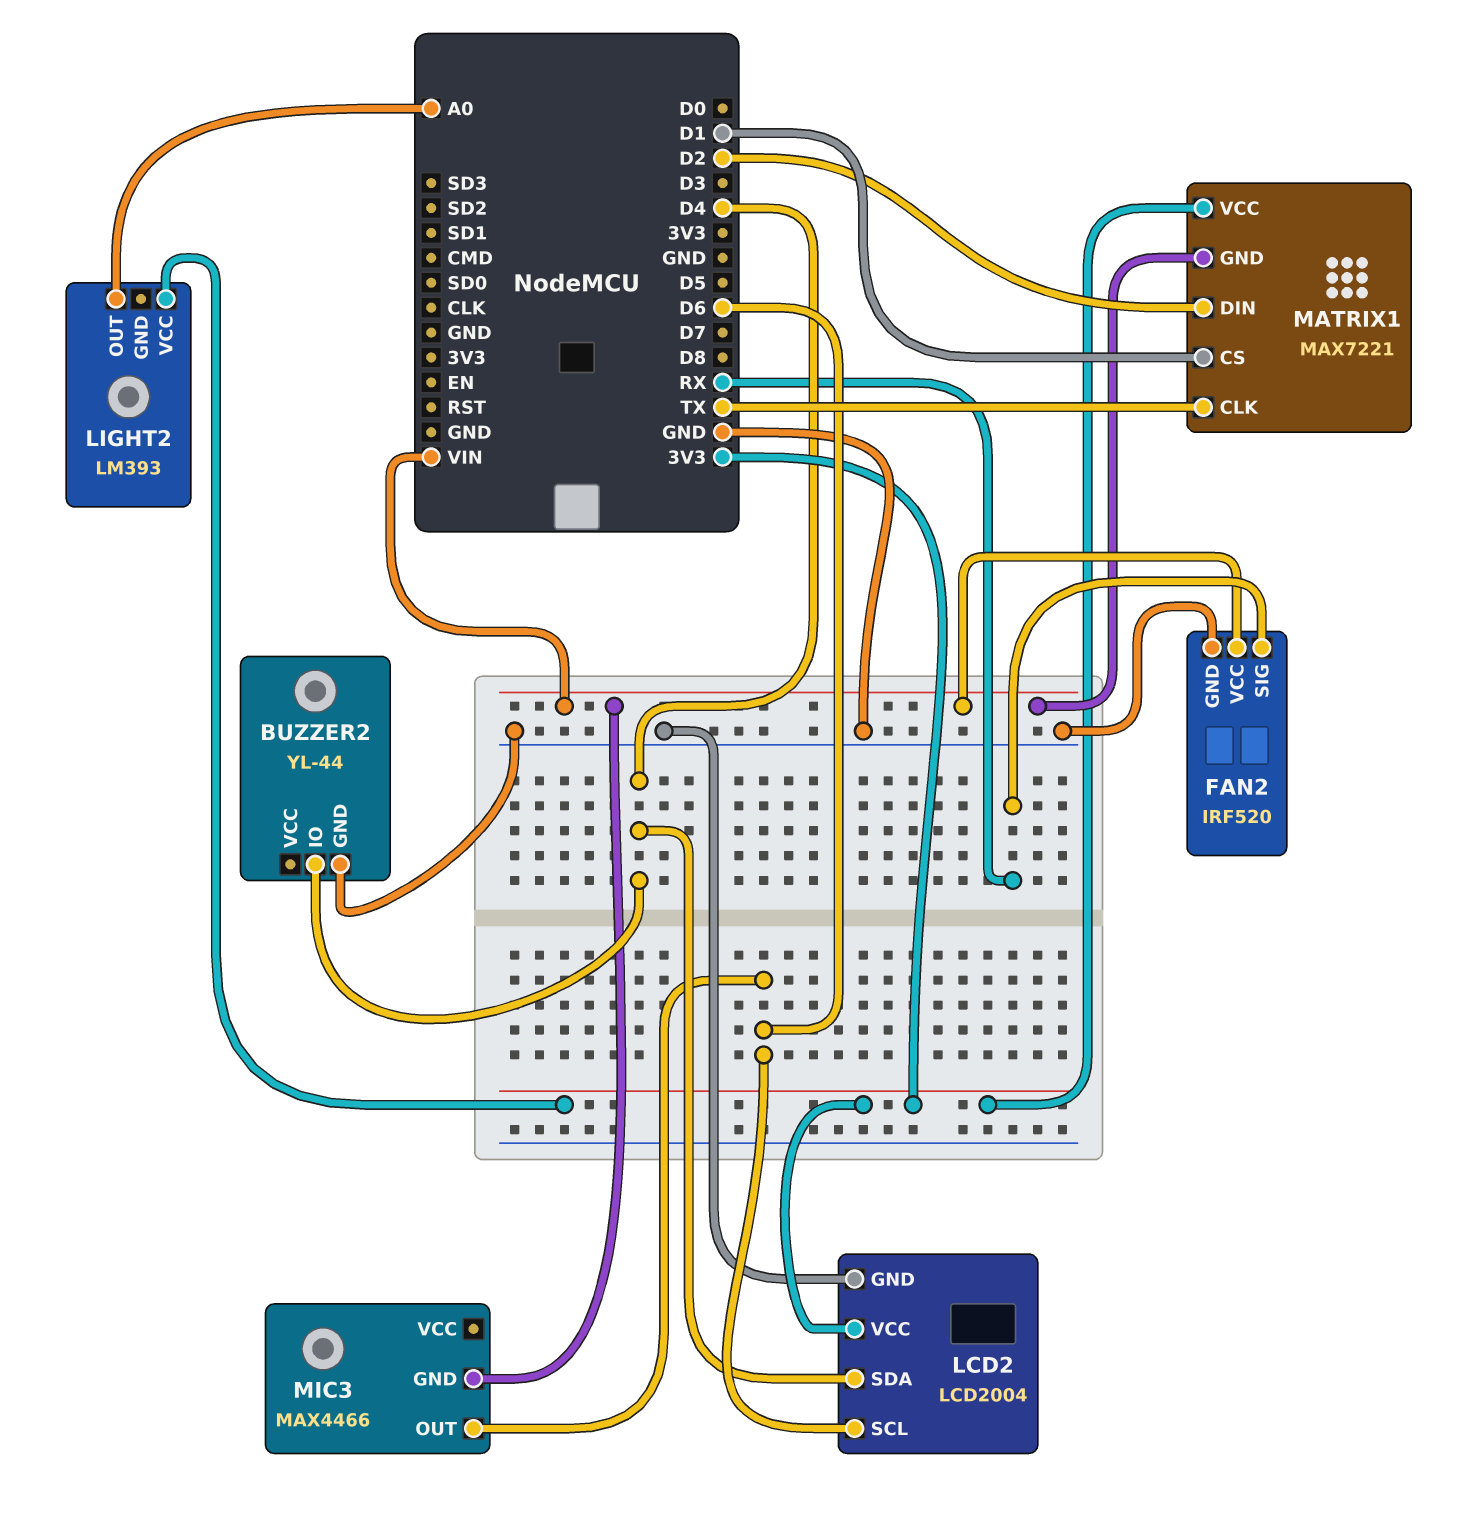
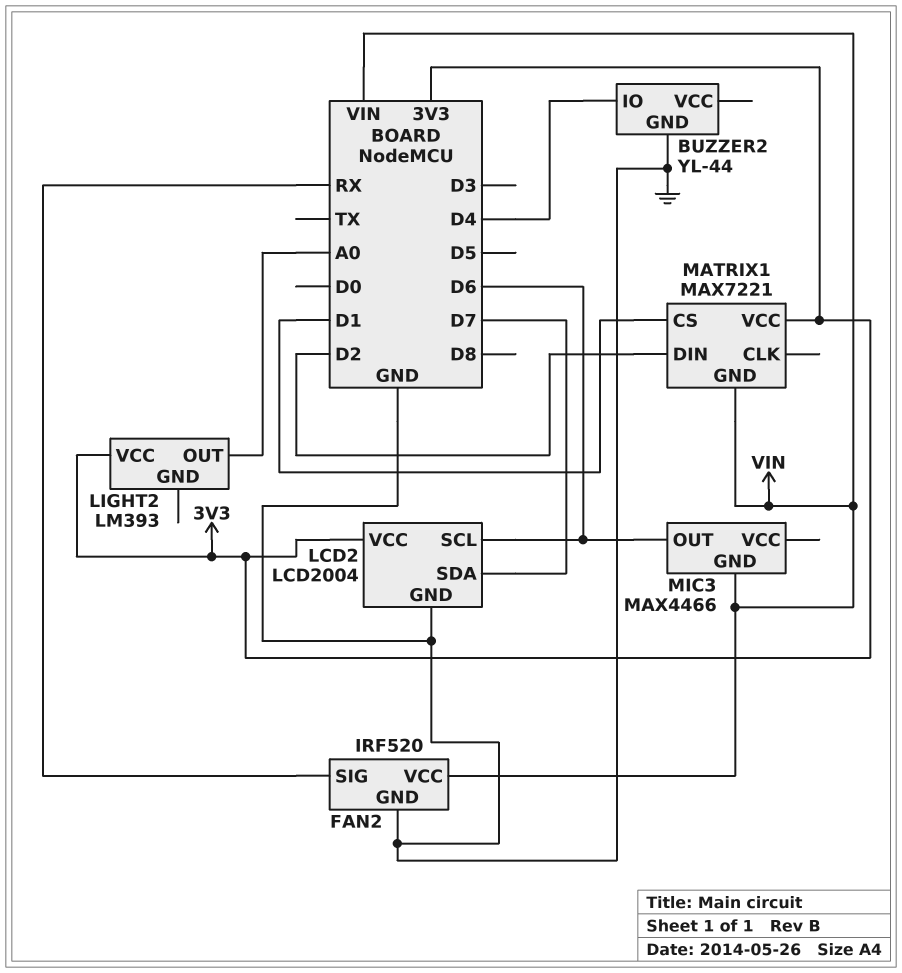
LCD2 pin SDA: D4 -> D7
MATRIX1 pin CLK: TX -> none

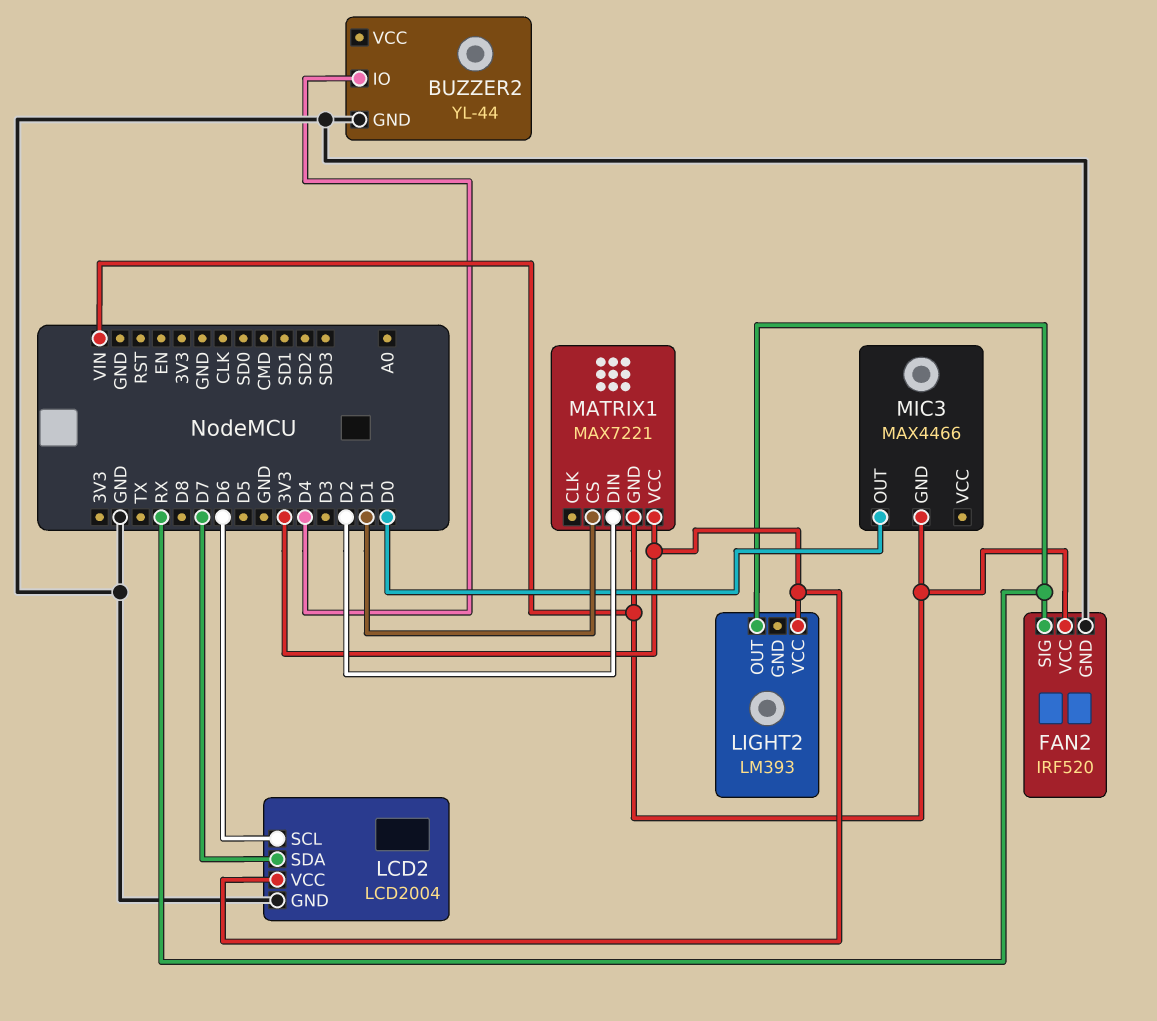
LIGHT2 pin OUT: A0 -> RX
MIC3 pin OUT: D6 -> D0

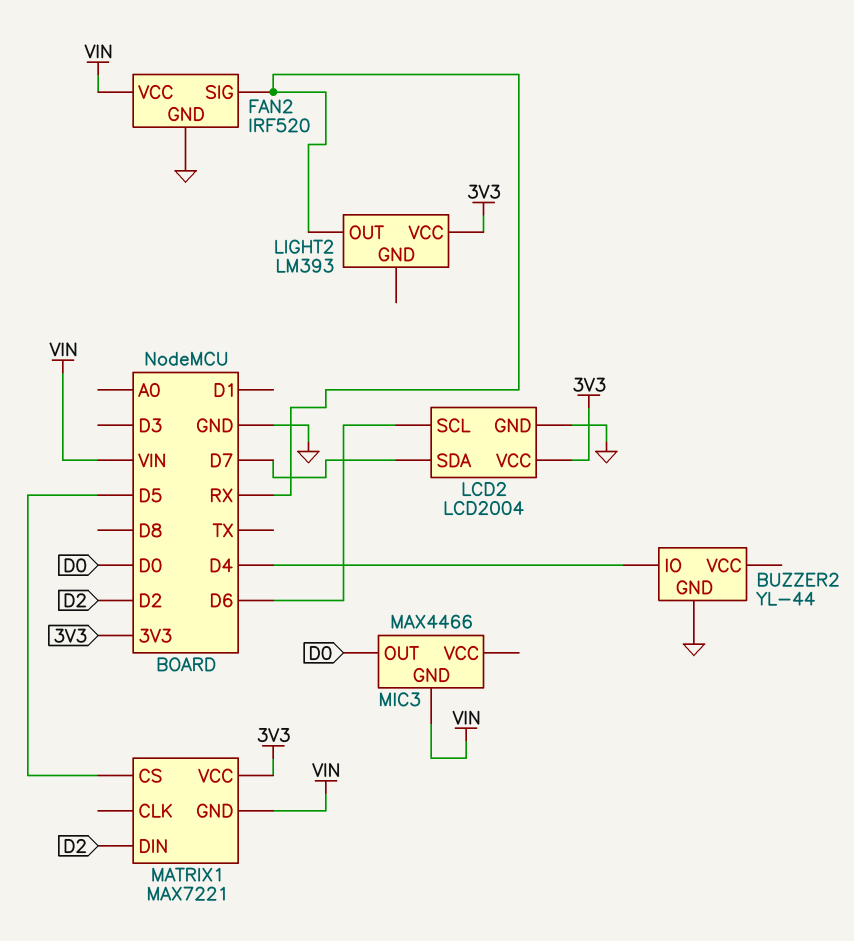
MATRIX1 pin CS: D1 -> D5

